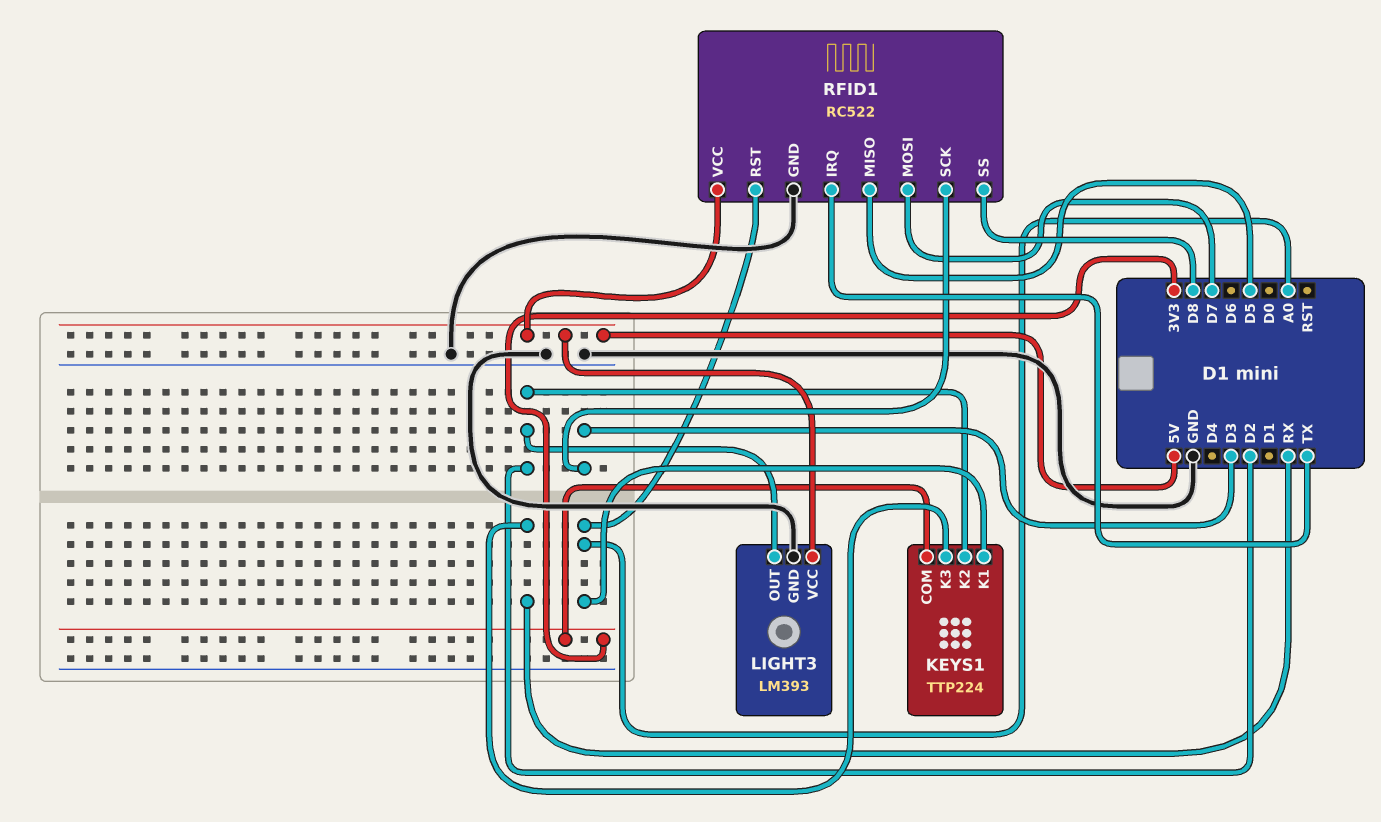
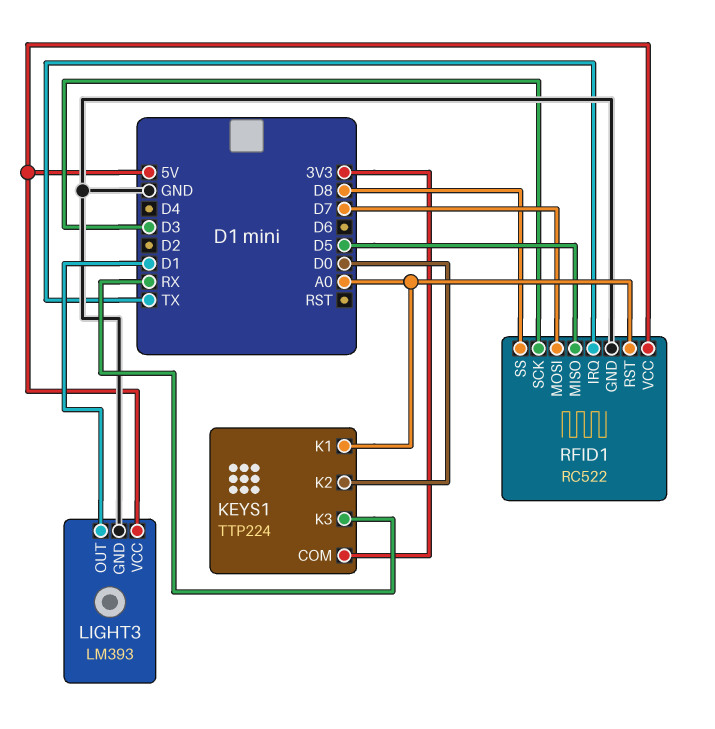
KEYS1 pin K2: D2 -> D0
LIGHT3 pin OUT: D2 -> D1

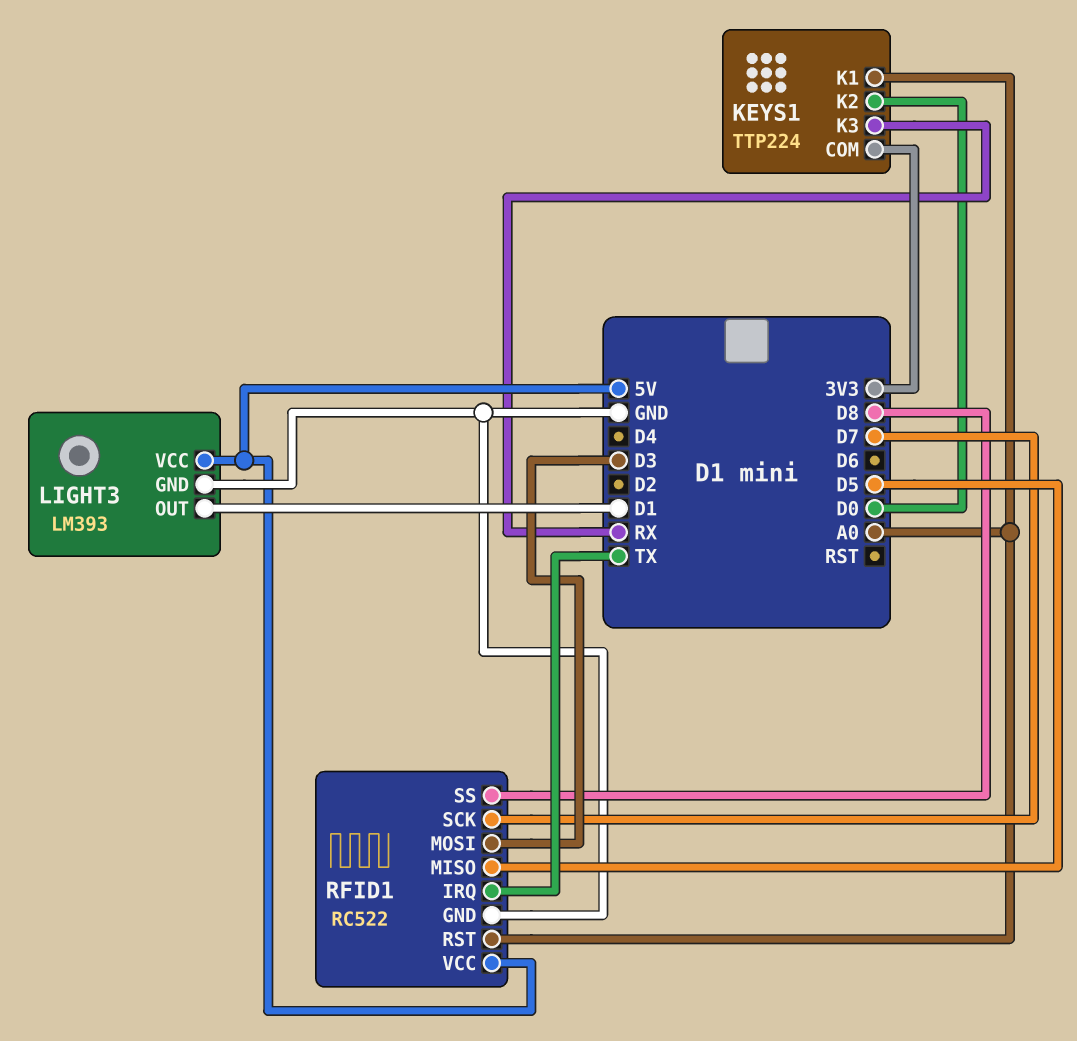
RFID1 pin MOSI: D7 -> D3
RFID1 pin SCK: D3 -> D7

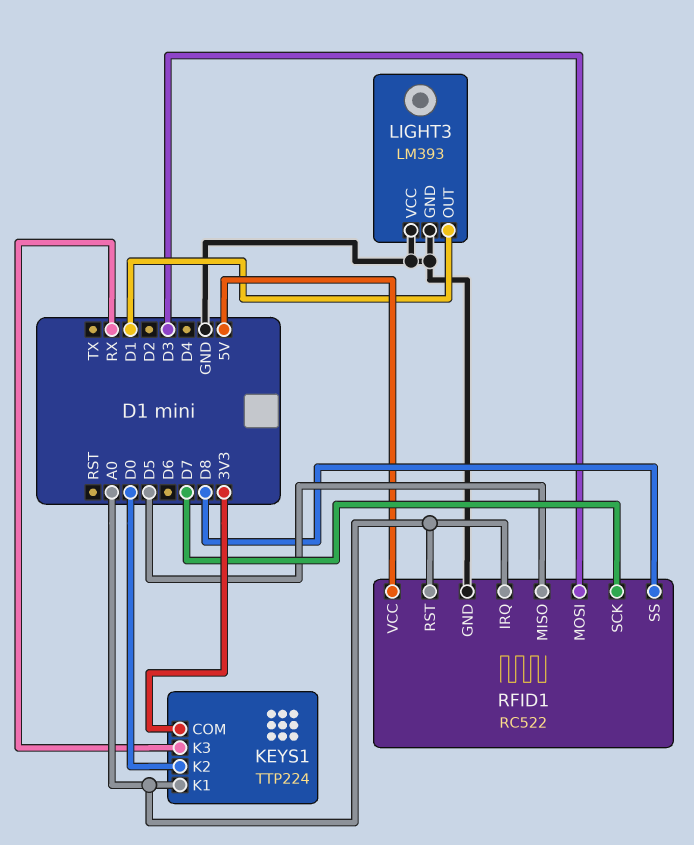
LIGHT3 pin VCC: 5V -> GND
RFID1 pin IRQ: TX -> A0

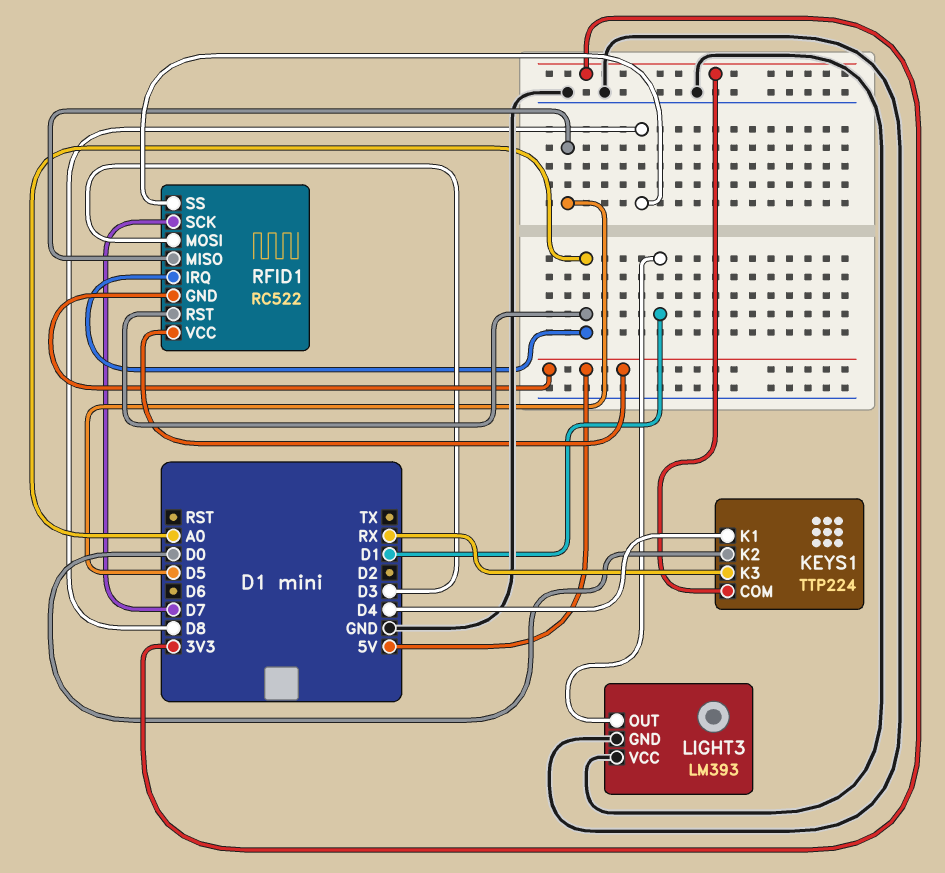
KEYS1 pin K1: A0 -> D4
RFID1 pin GND: GND -> 5V

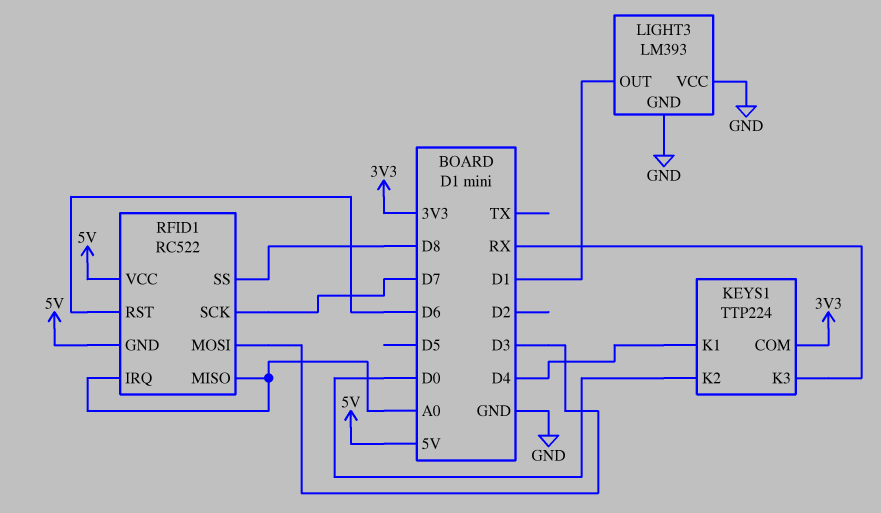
RFID1 pin MISO: D5 -> A0
RFID1 pin RST: A0 -> D6

